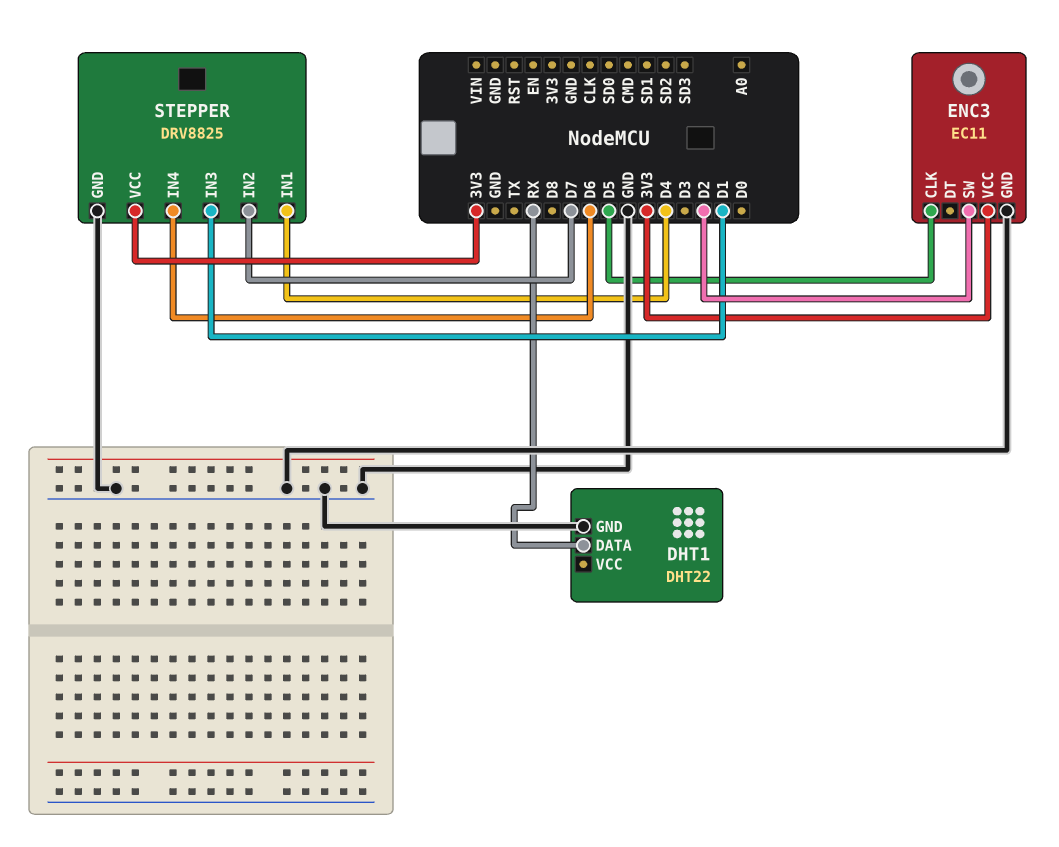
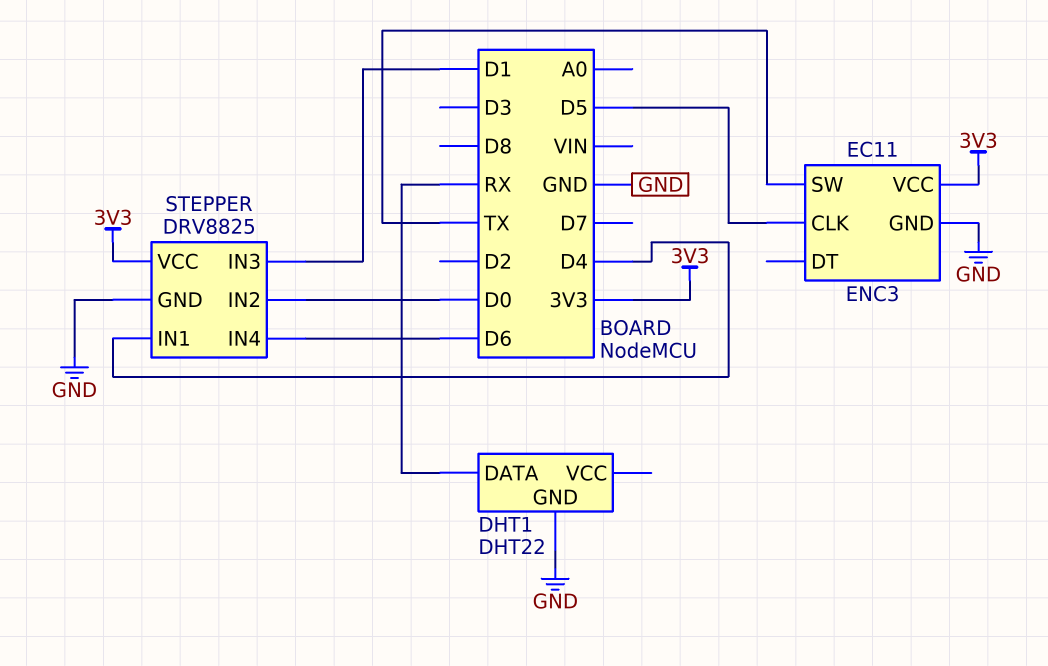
ENC3 pin SW: D2 -> TX
STEPPER pin IN2: D7 -> D0

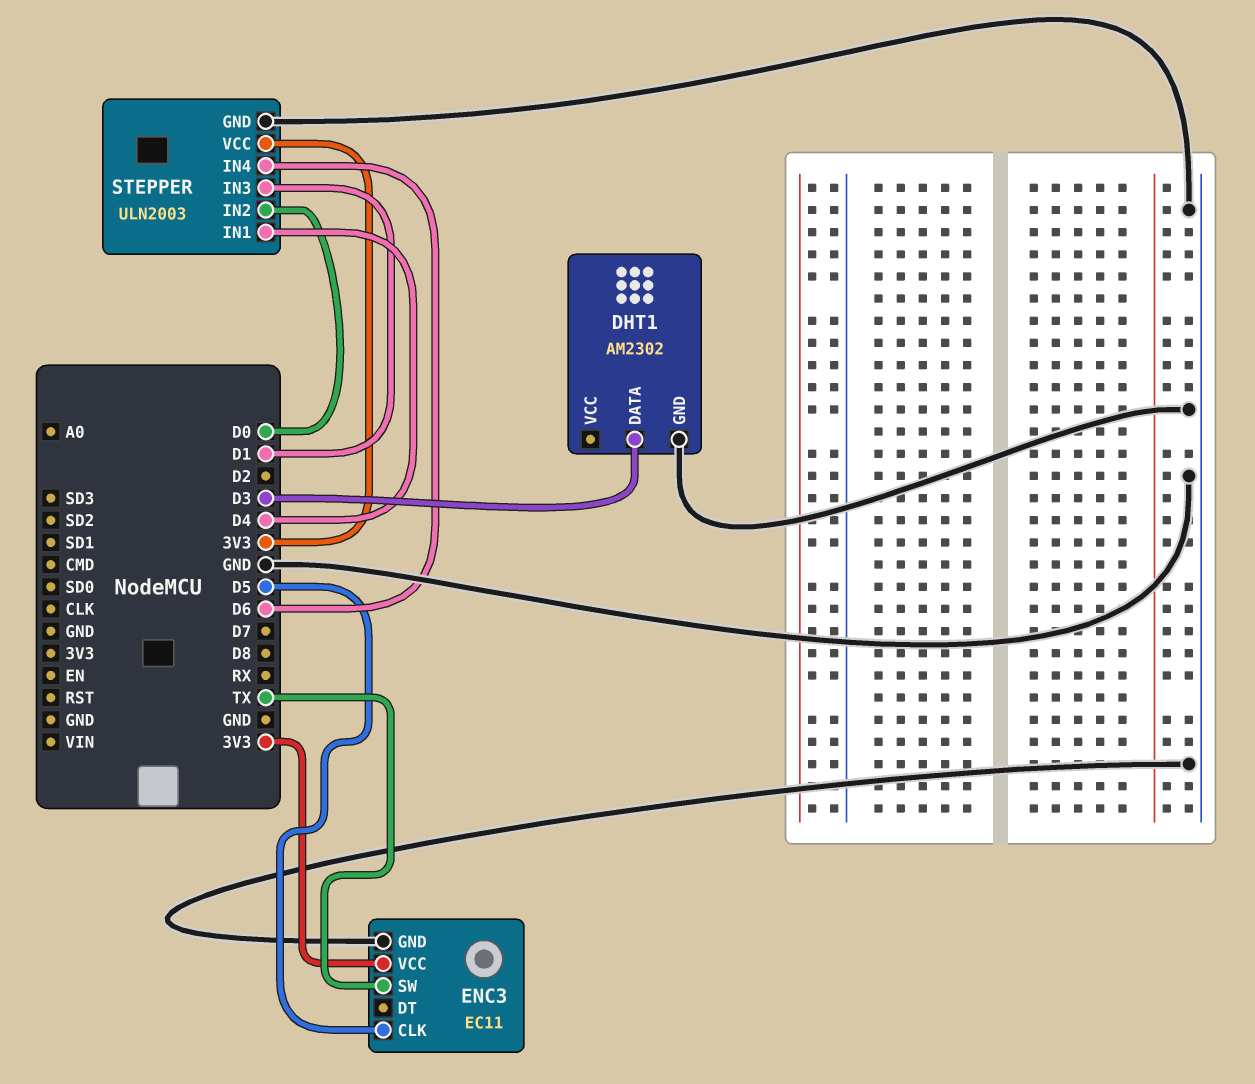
DHT1: DHT22 -> AM2302
DHT1 pin DATA: RX -> D3
STEPPER: DRV8825 -> ULN2003

